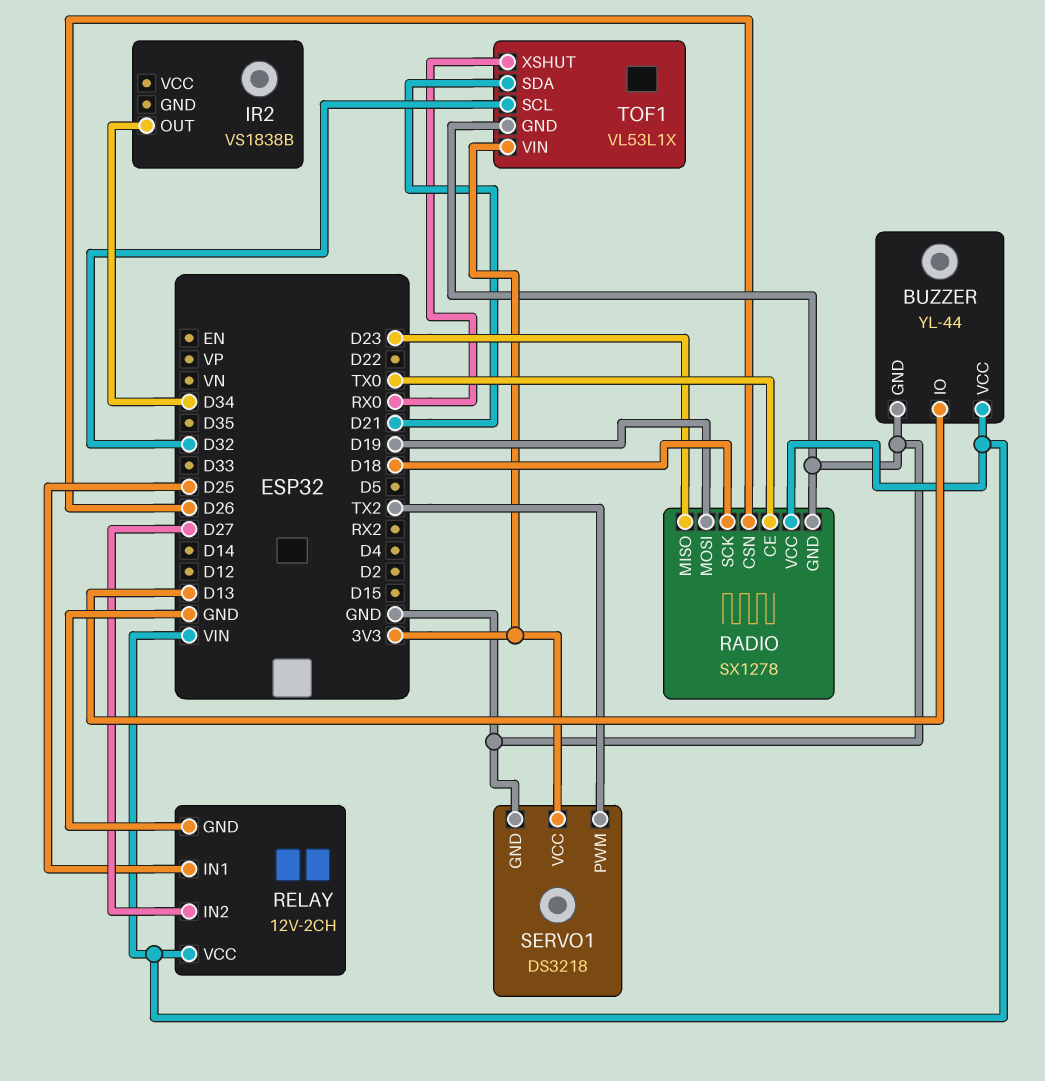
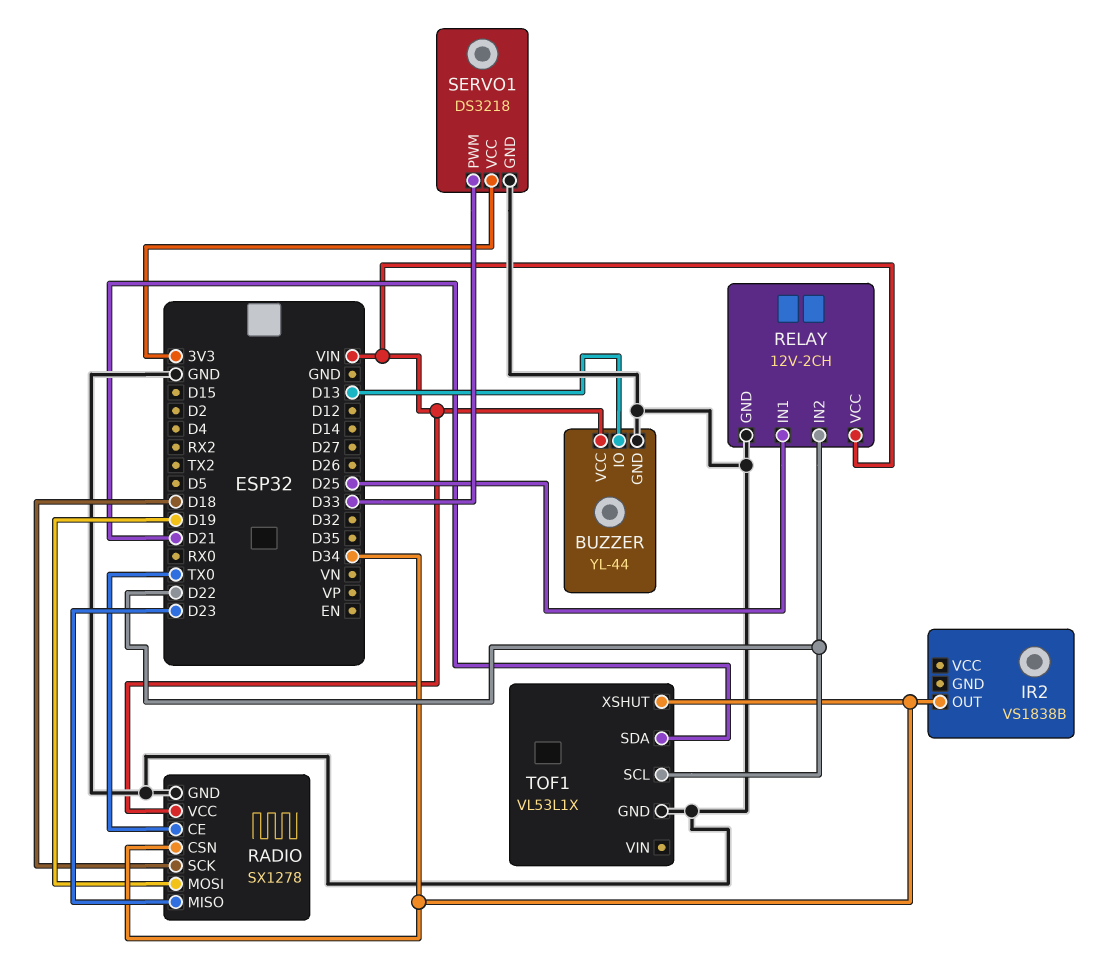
RADIO pin CSN: D26 -> D34
RELAY pin IN2: D27 -> D22
SERVO1 pin PWM: TX2 -> D33
TOF1 pin SCL: D32 -> D22
TOF1 pin VIN: 3V3 -> none
TOF1 pin XSHUT: RX0 -> D34

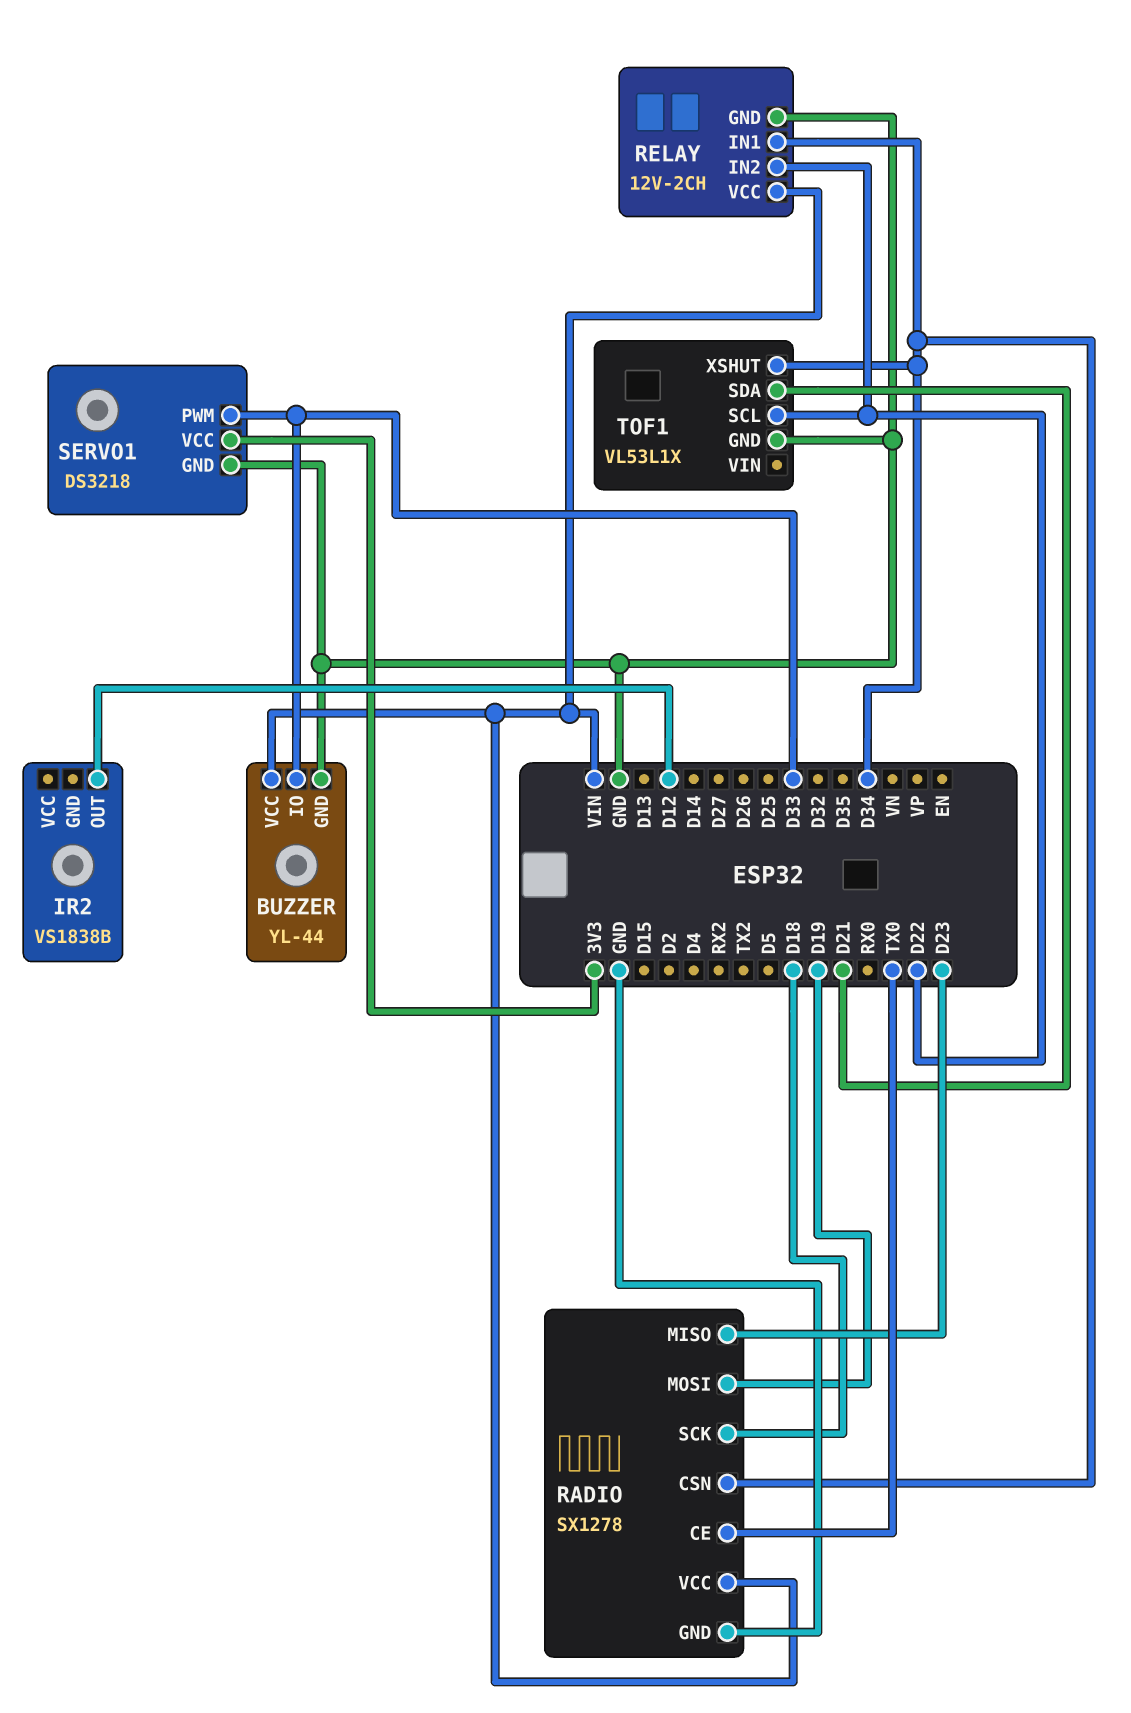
BUZZER pin IO: D13 -> D33
IR2 pin OUT: D34 -> D12
RELAY pin IN1: D25 -> D34

